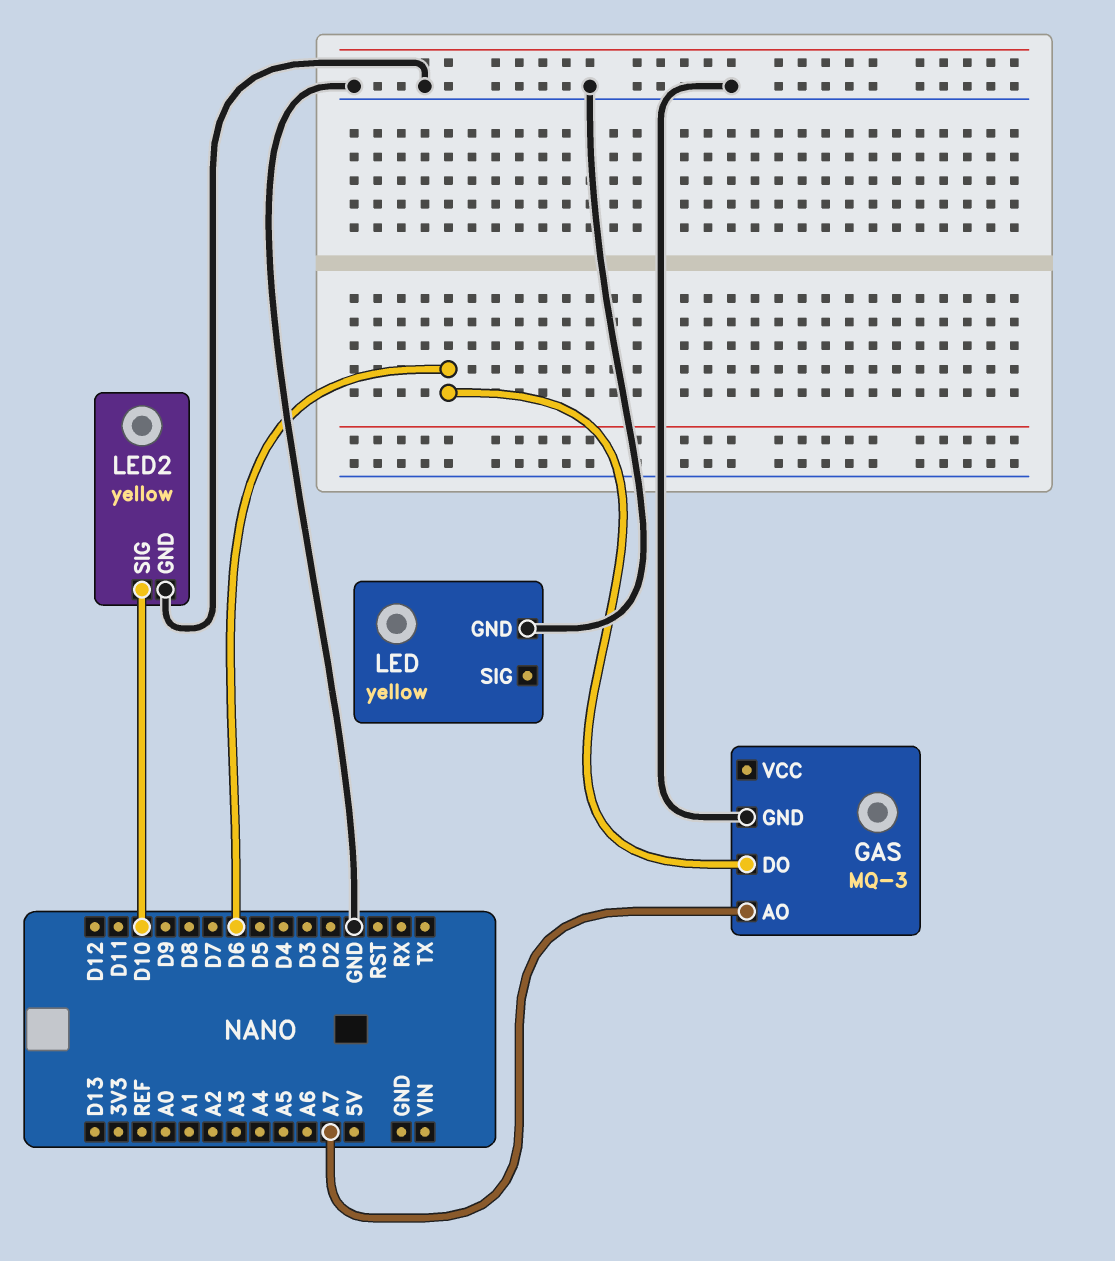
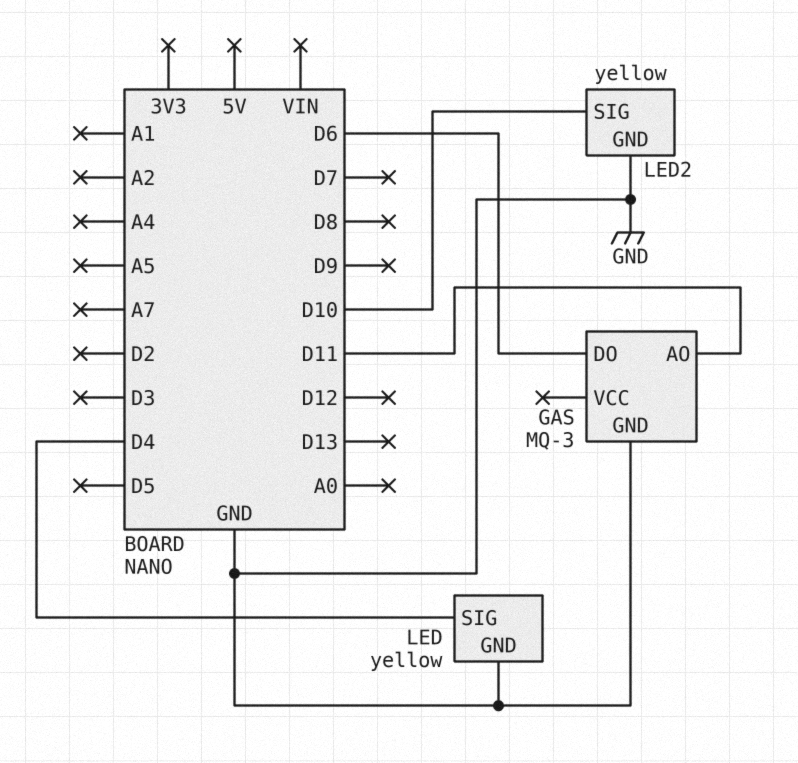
GAS pin AO: A7 -> D11
LED pin SIG: none -> D4

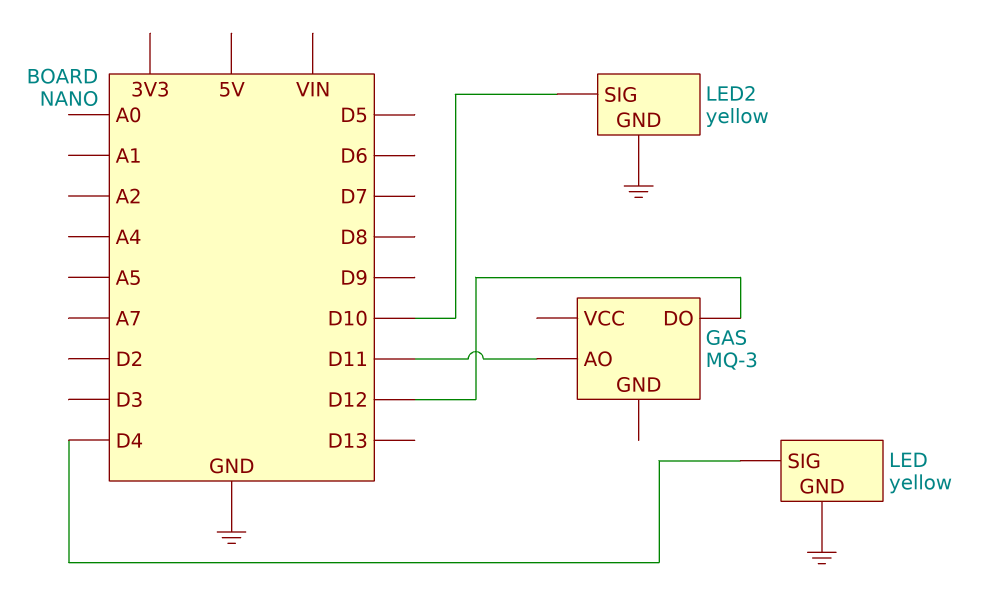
GAS pin DO: D6 -> D12
GAS pin GND: GND -> none

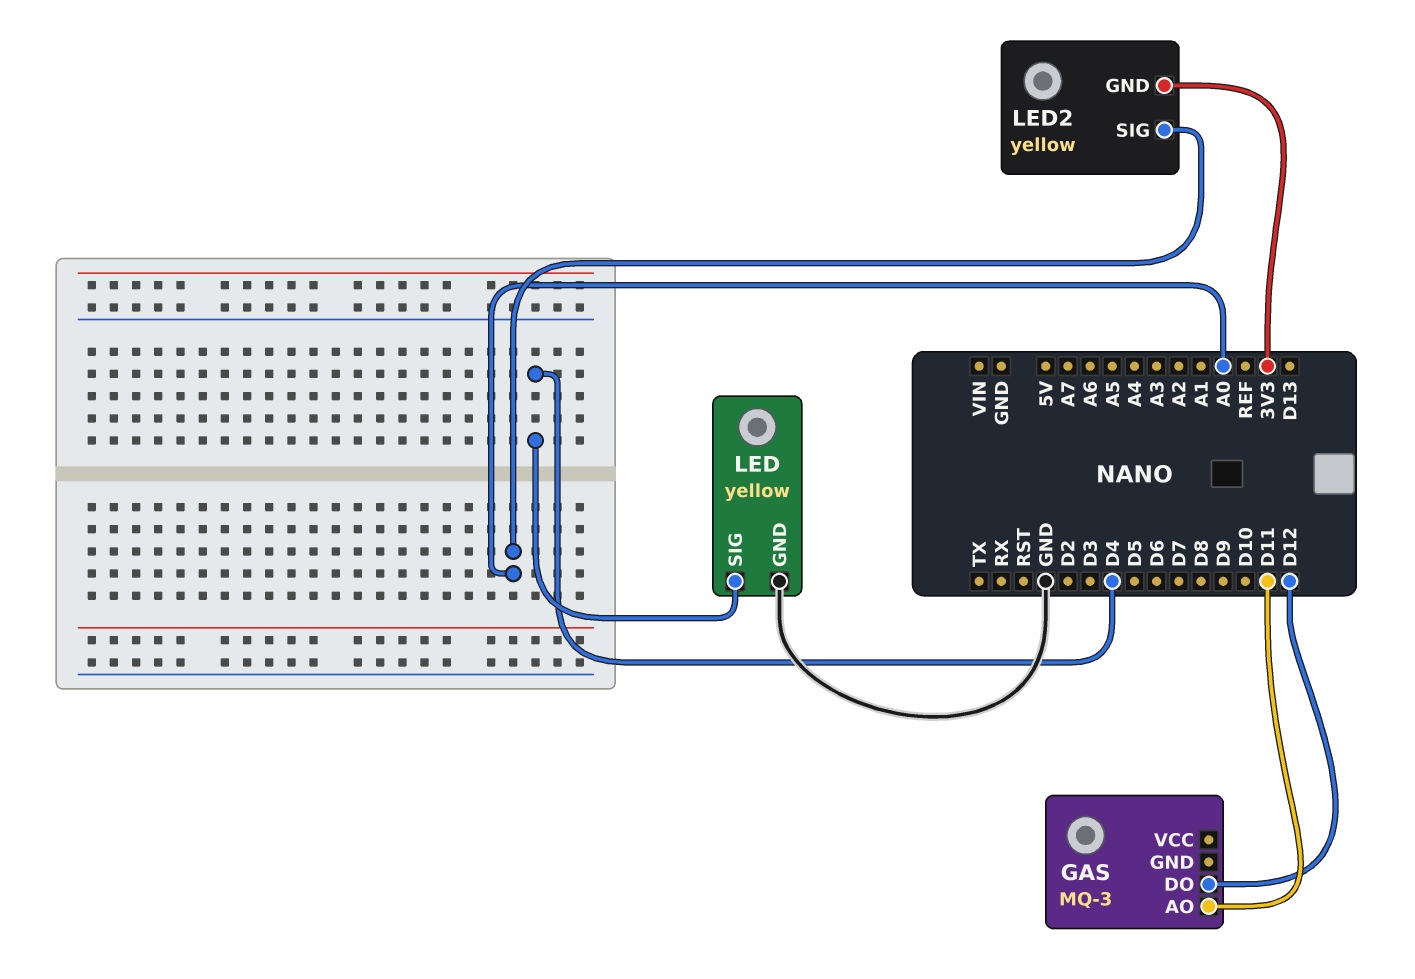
LED2 pin GND: GND -> 3V3
LED2 pin SIG: D10 -> A0

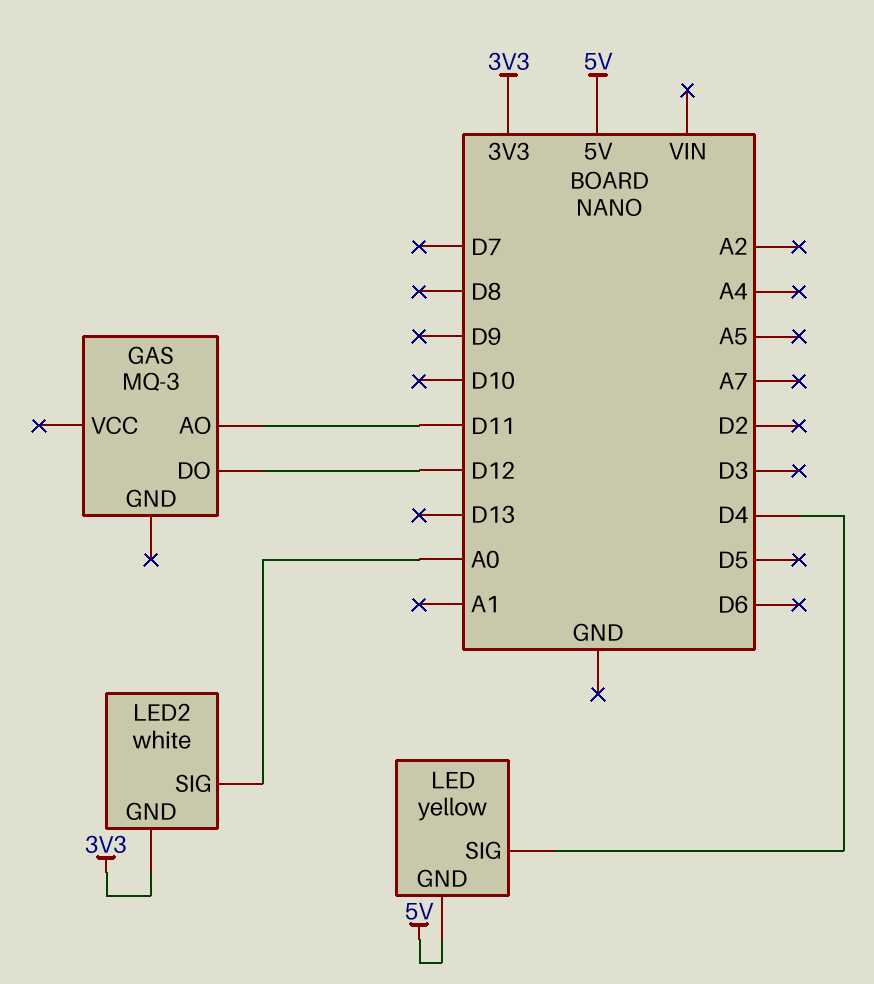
LED pin GND: GND -> 5V
LED2: yellow -> white

